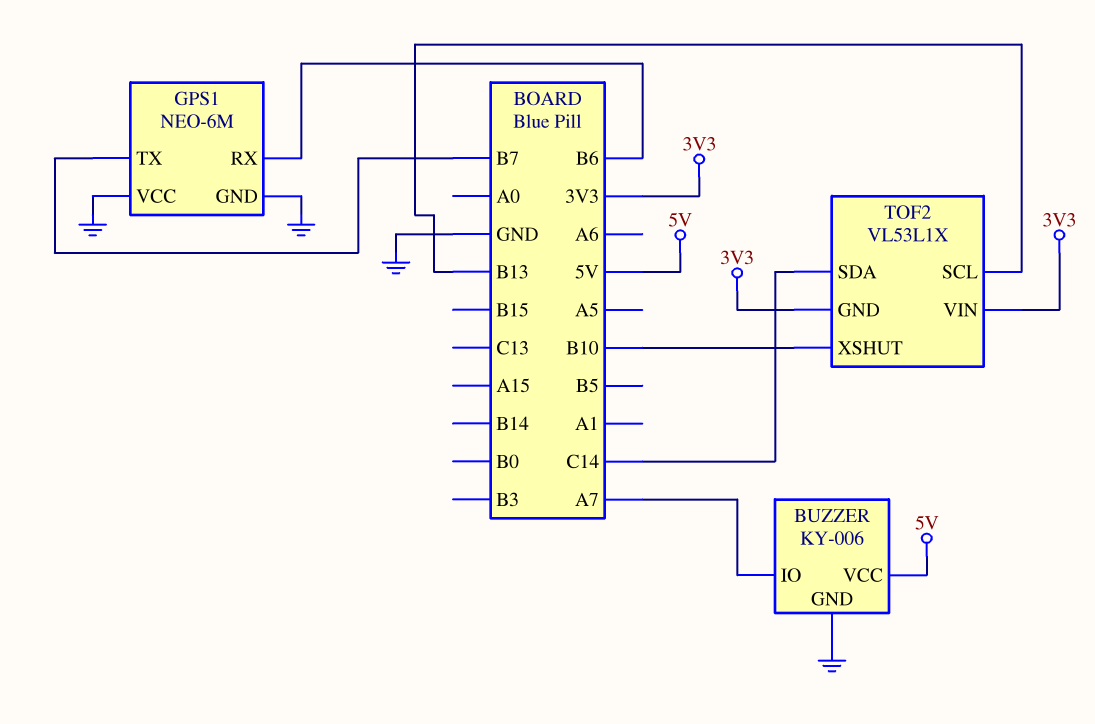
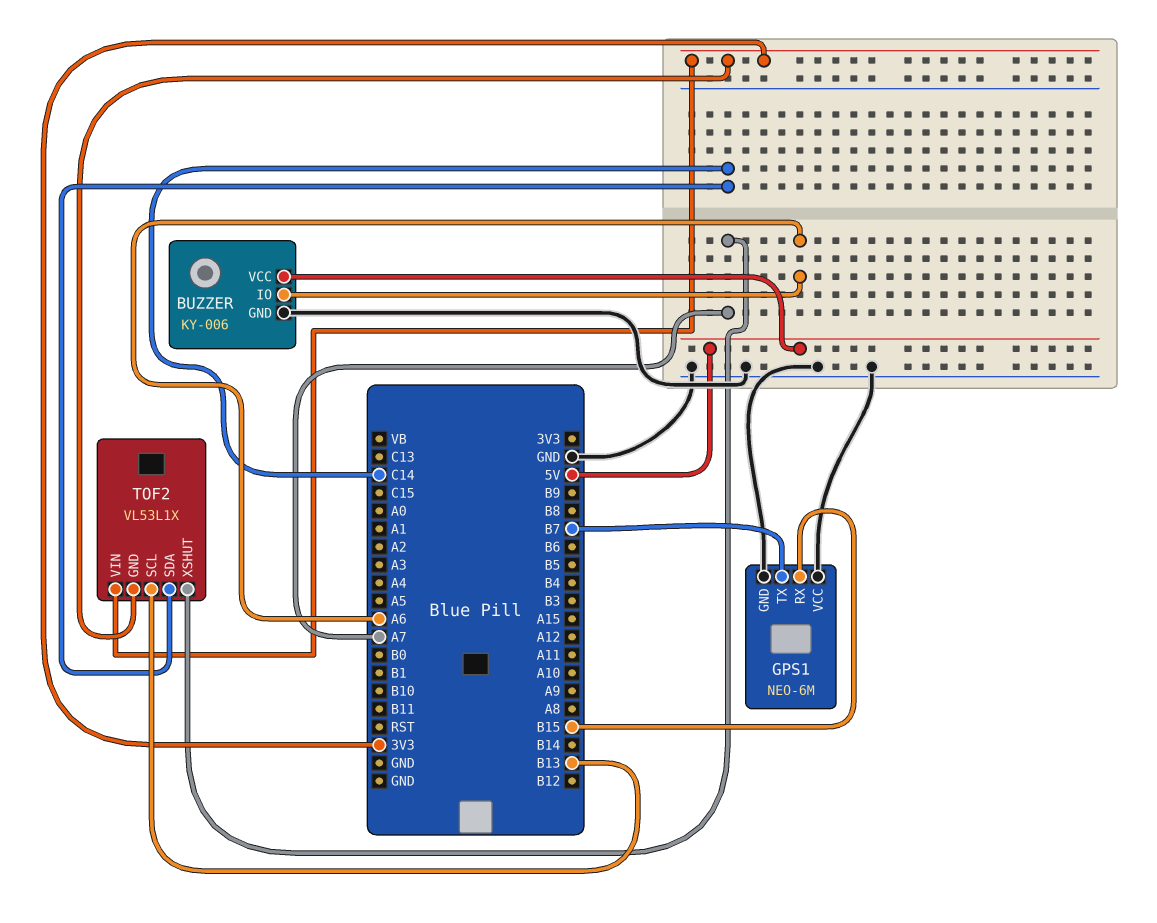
BUZZER pin IO: A7 -> A6
GPS1 pin RX: B6 -> B15
TOF2 pin XSHUT: B10 -> A7

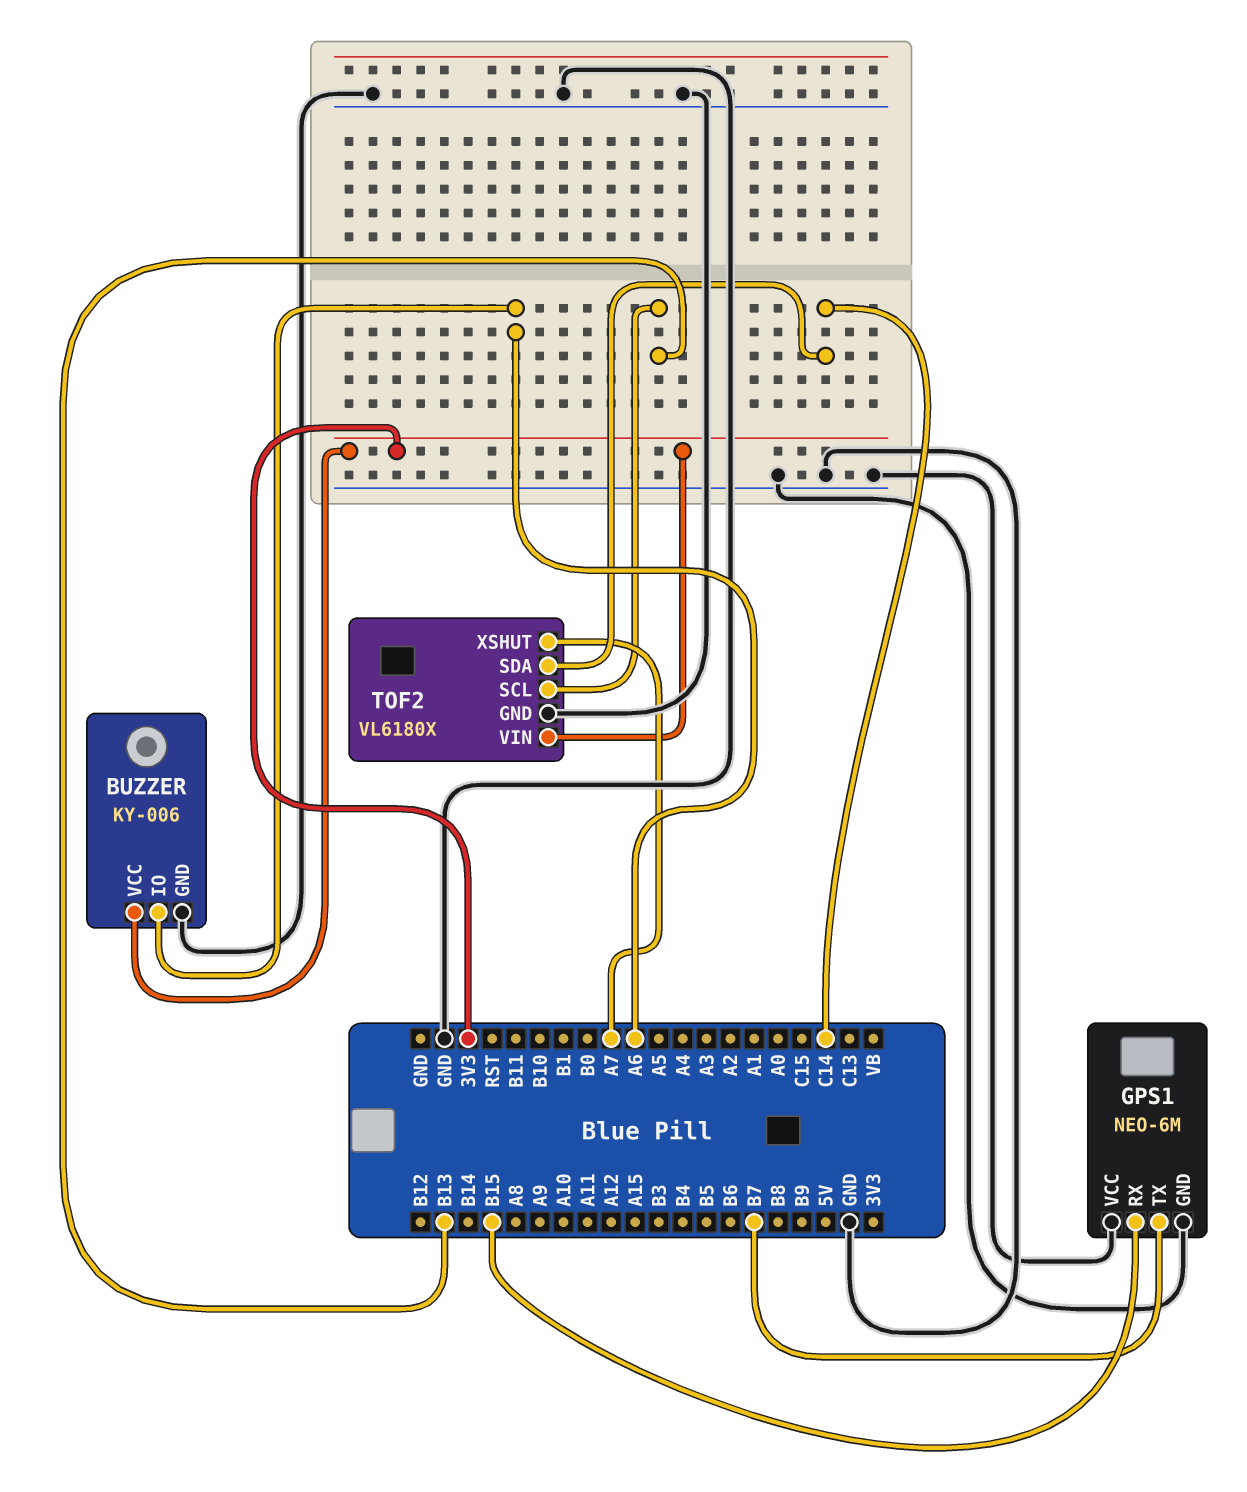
BUZZER pin VCC: 5V -> 3V3
TOF2: VL53L1X -> VL6180X
TOF2 pin GND: 3V3 -> GND

